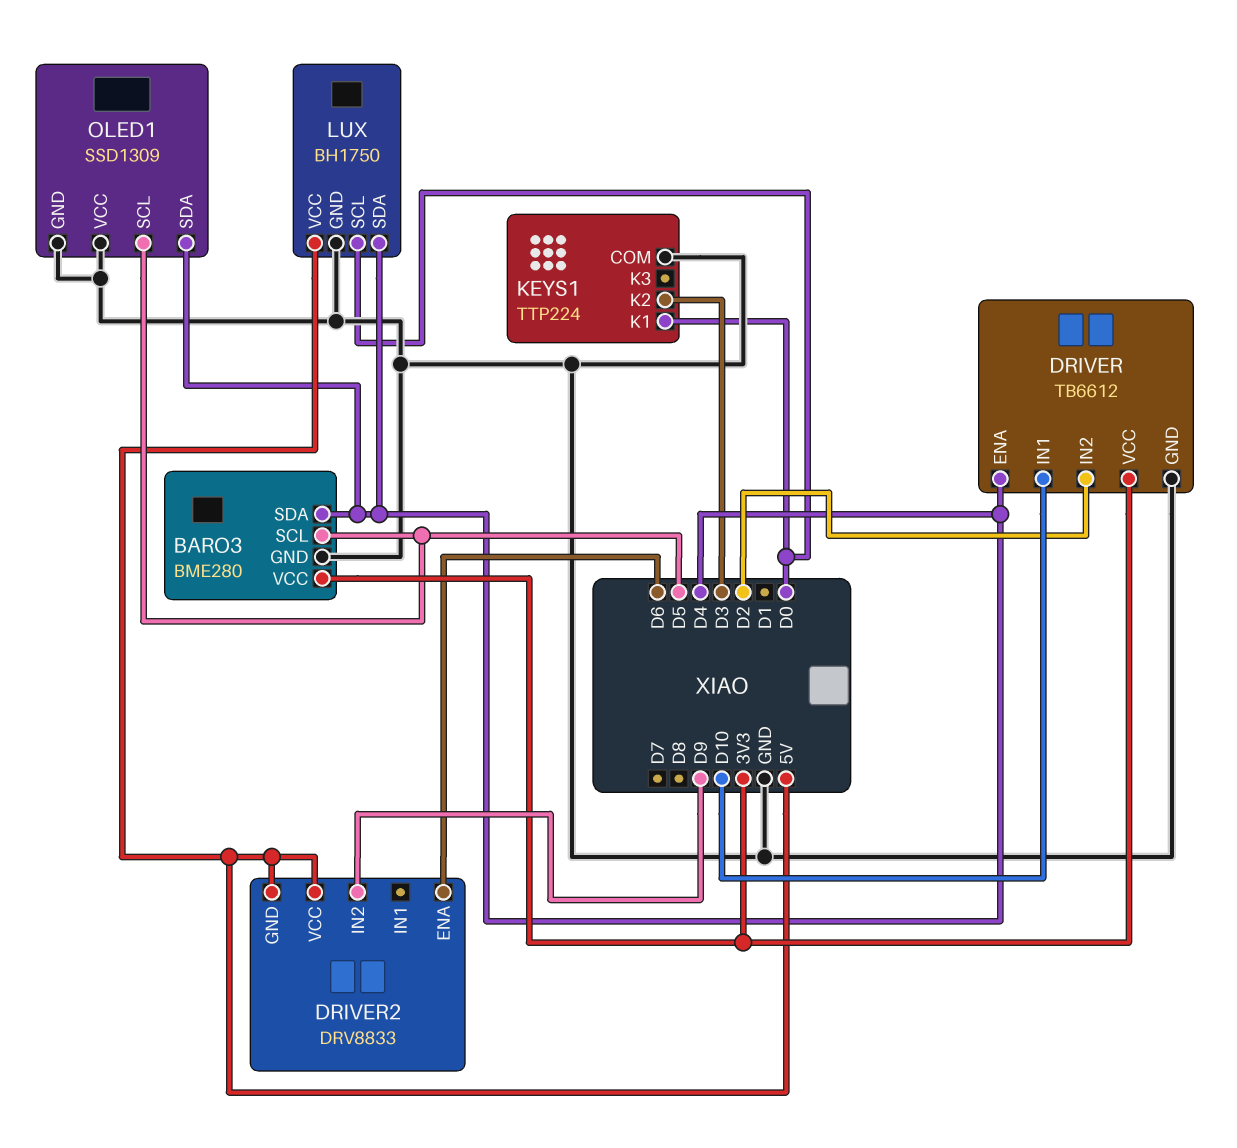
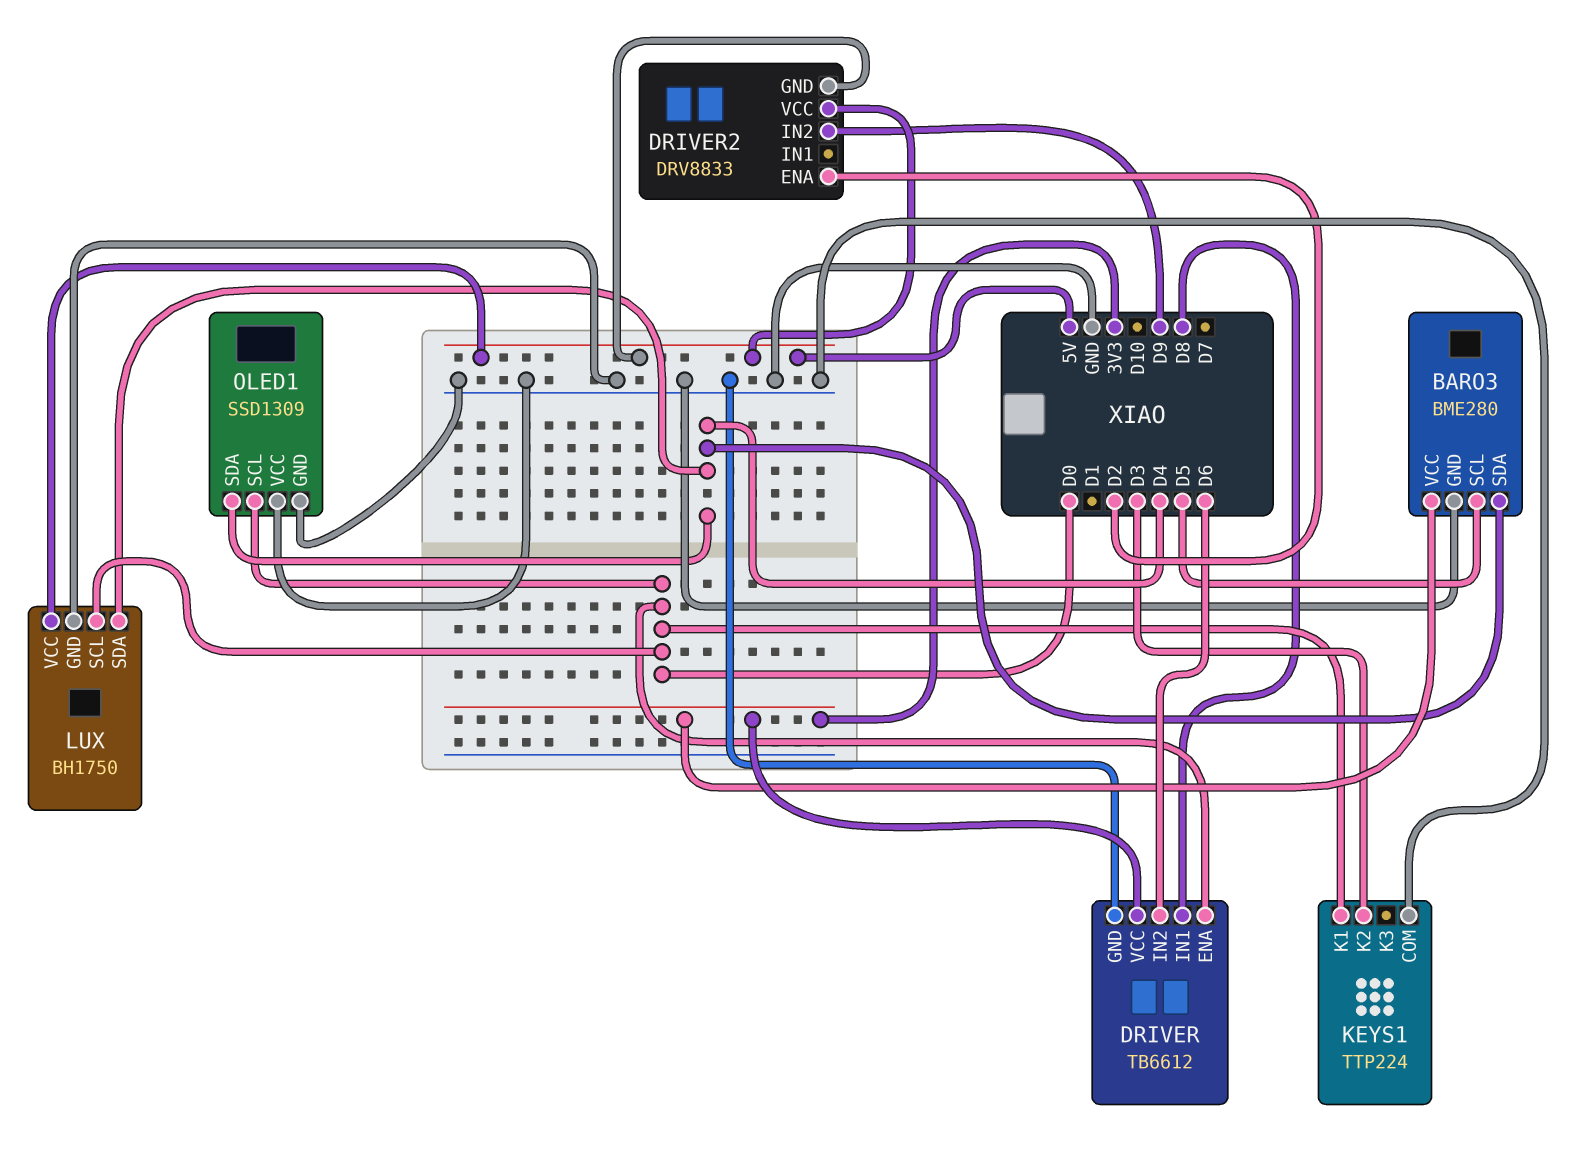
DRIVER pin ENA: D4 -> D0
DRIVER pin IN1: D10 -> D8
DRIVER pin IN2: D2 -> D6
DRIVER2 pin ENA: D6 -> D2
OLED1 pin SCL: D5 -> D0

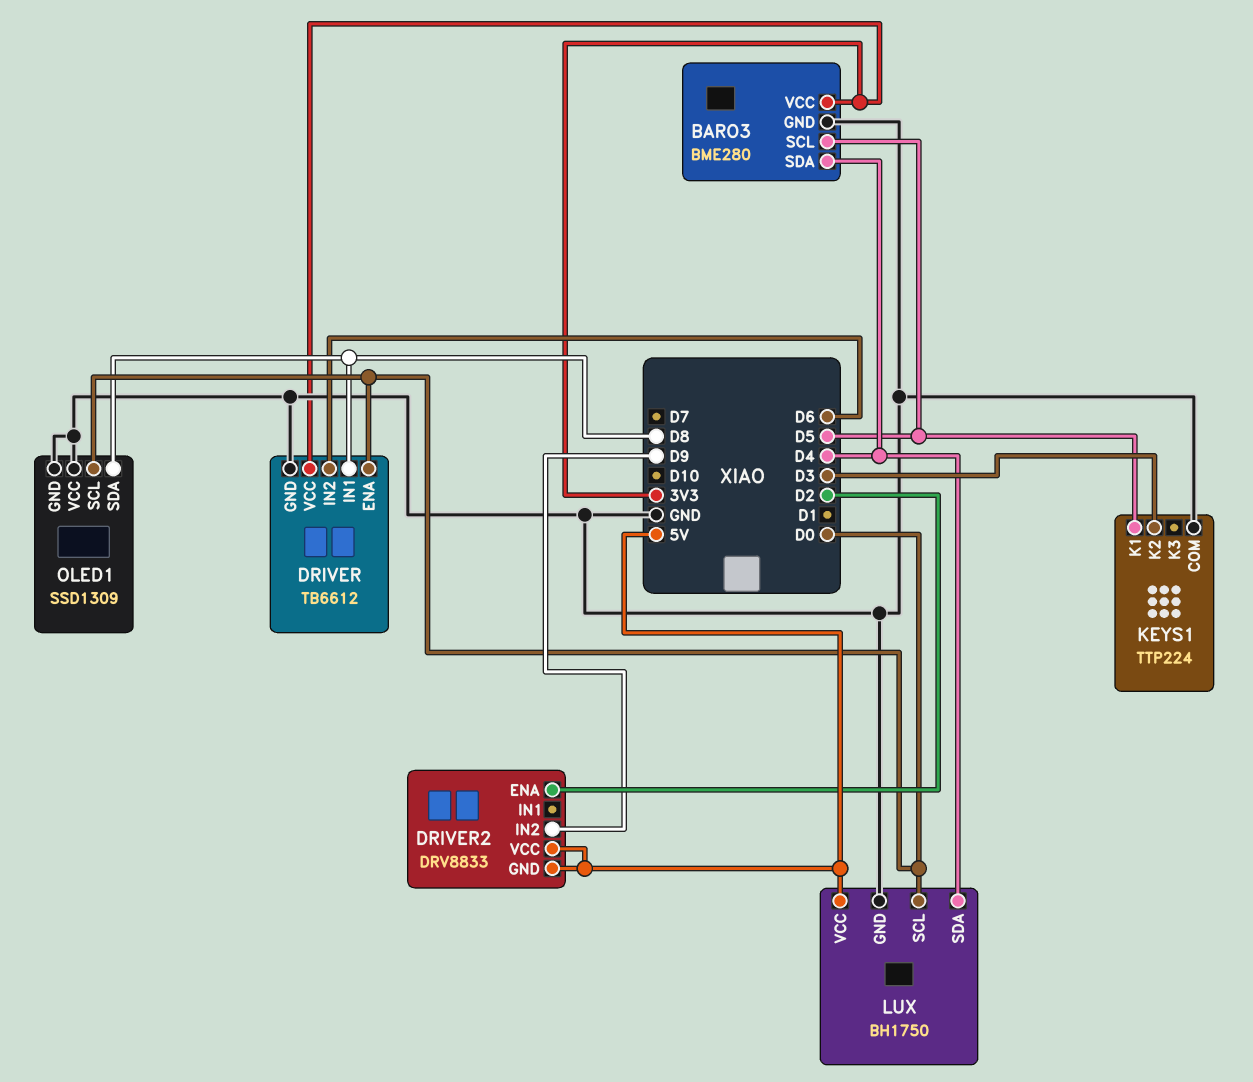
KEYS1 pin K1: D0 -> D5
OLED1 pin SDA: D4 -> D8

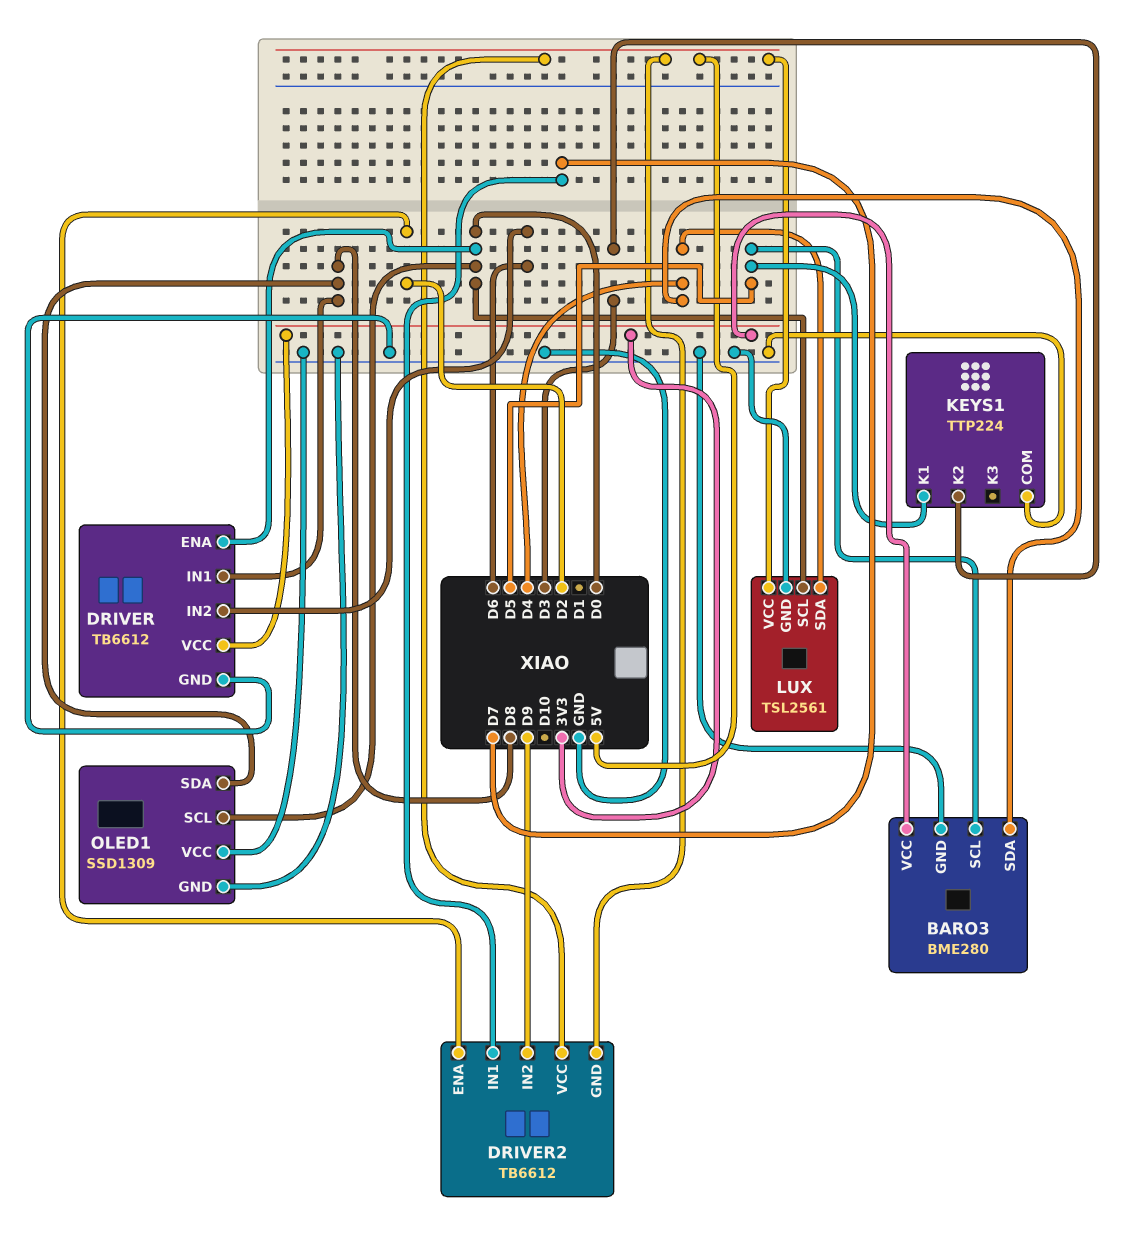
DRIVER2: DRV8833 -> TB6612
DRIVER2 pin IN1: none -> D7
LUX: BH1750 -> TSL2561

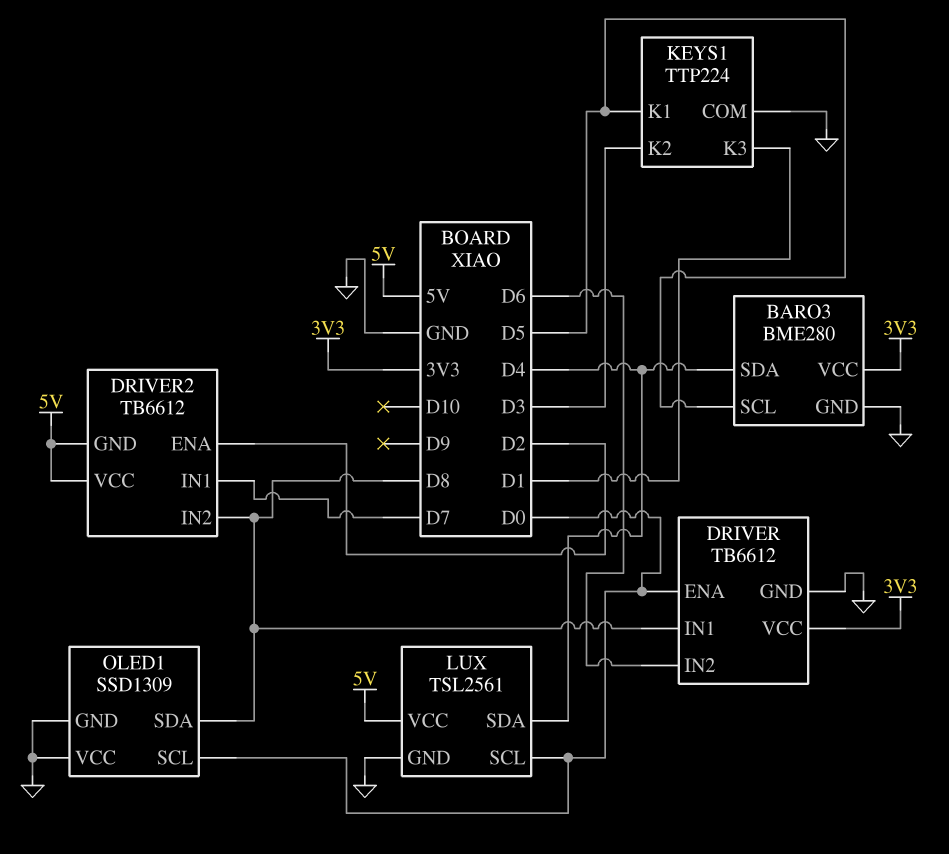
DRIVER2 pin IN2: D9 -> D8
KEYS1 pin K3: none -> D1

